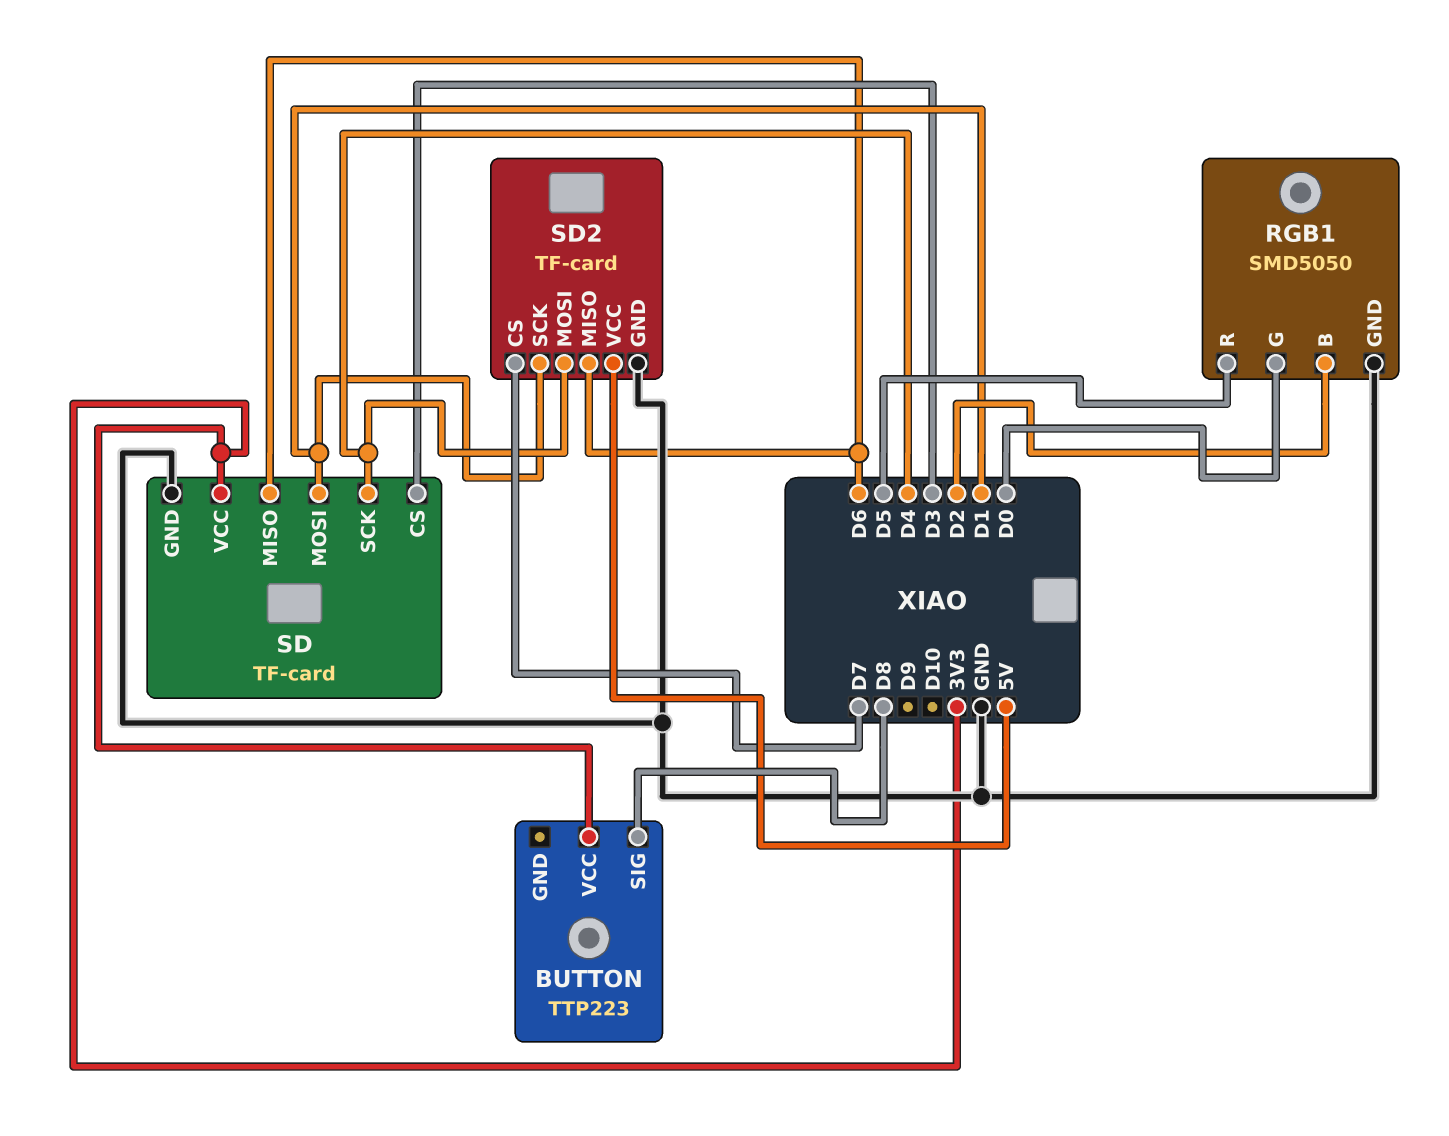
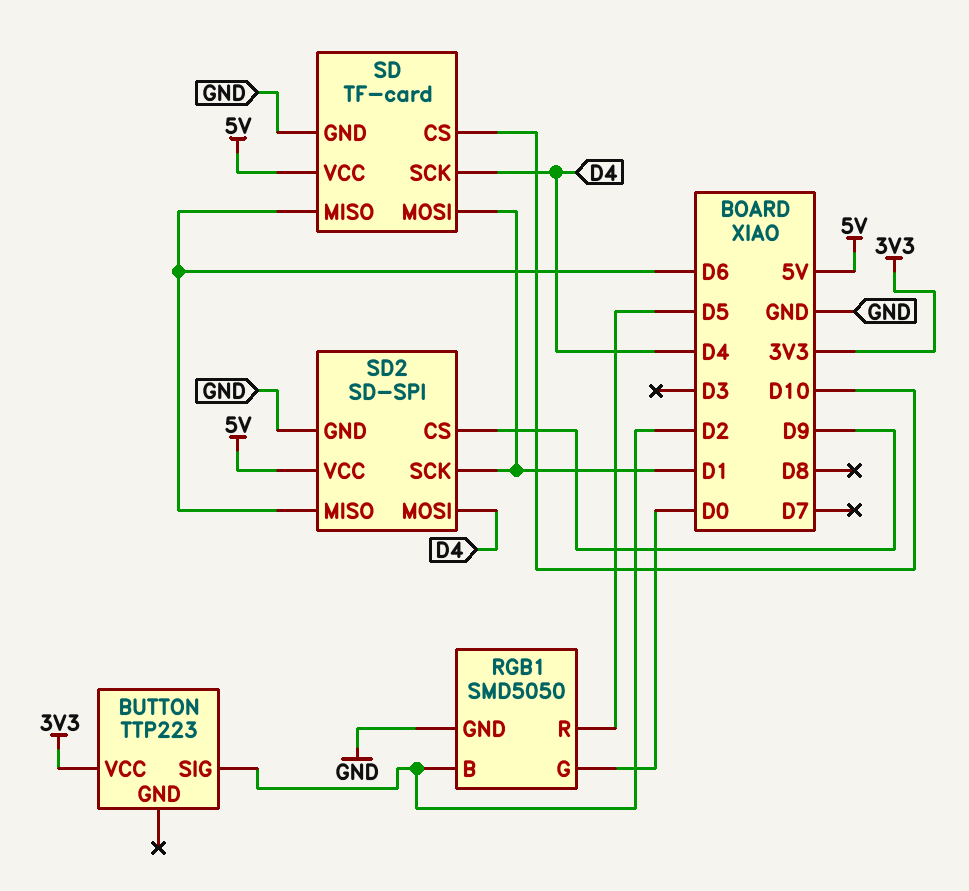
BUTTON pin SIG: D8 -> D2
SD pin CS: D3 -> D10
SD pin VCC: 3V3 -> 5V
SD2: TF-card -> SD-SPI
SD2 pin CS: D7 -> D9

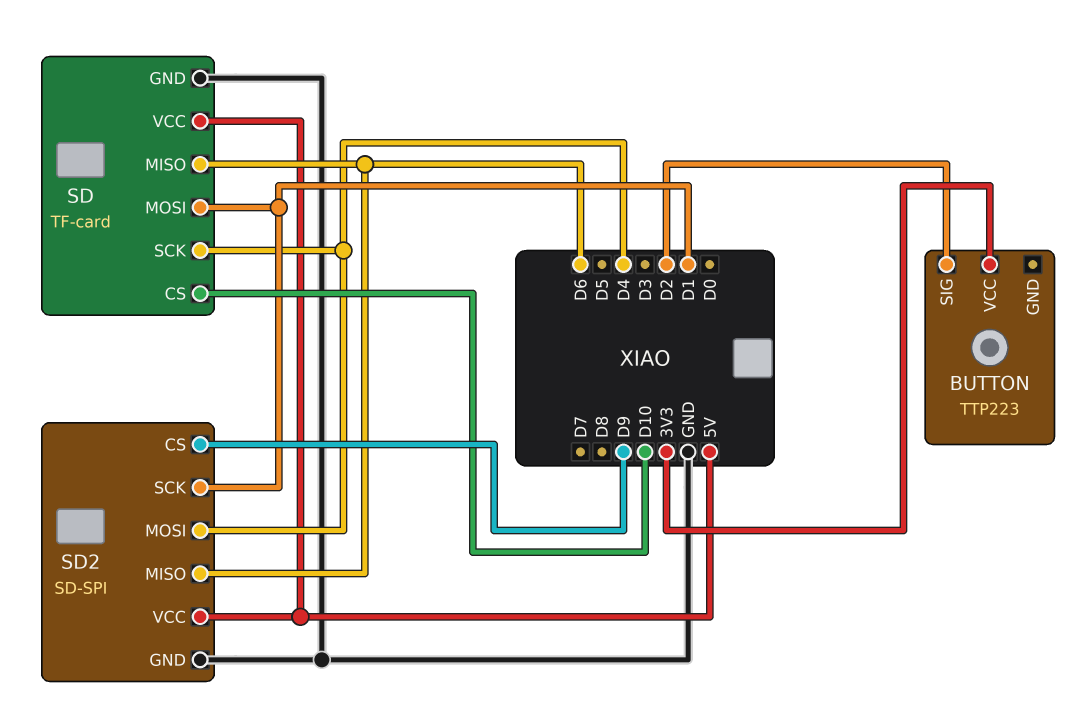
RGB1: SMD5050 -> none
RGB1 pin B: D2 -> none
RGB1 pin G: D0 -> none
RGB1 pin GND: GND -> none
RGB1 pin R: D5 -> none

